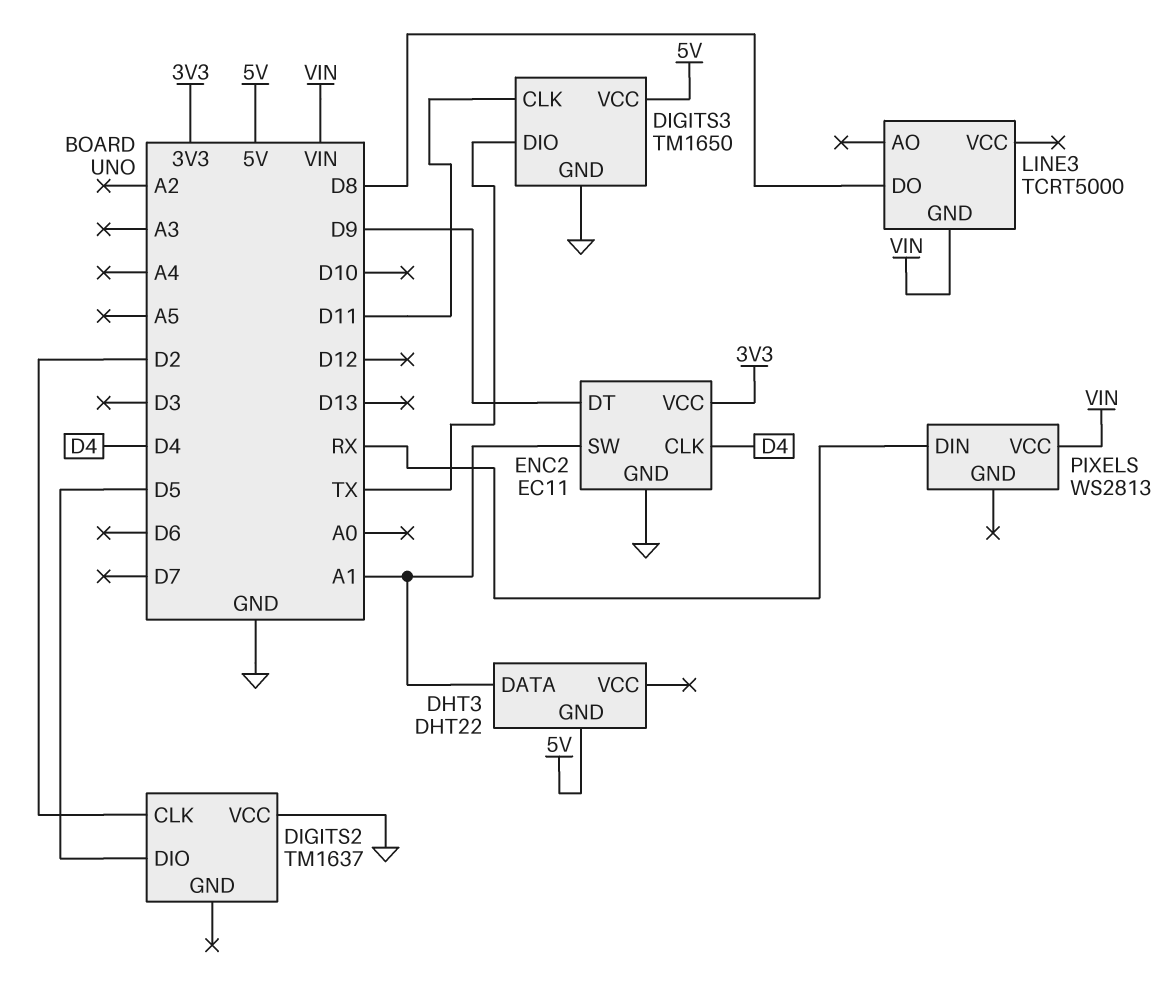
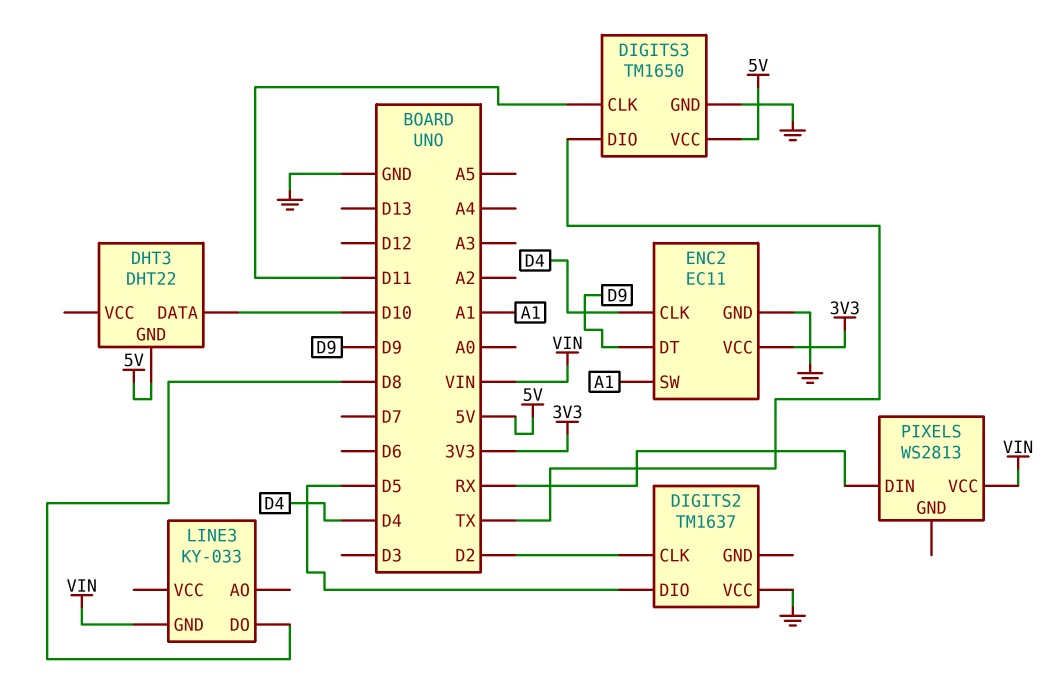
DHT3 pin DATA: A1 -> D10
LINE3: TCRT5000 -> KY-033

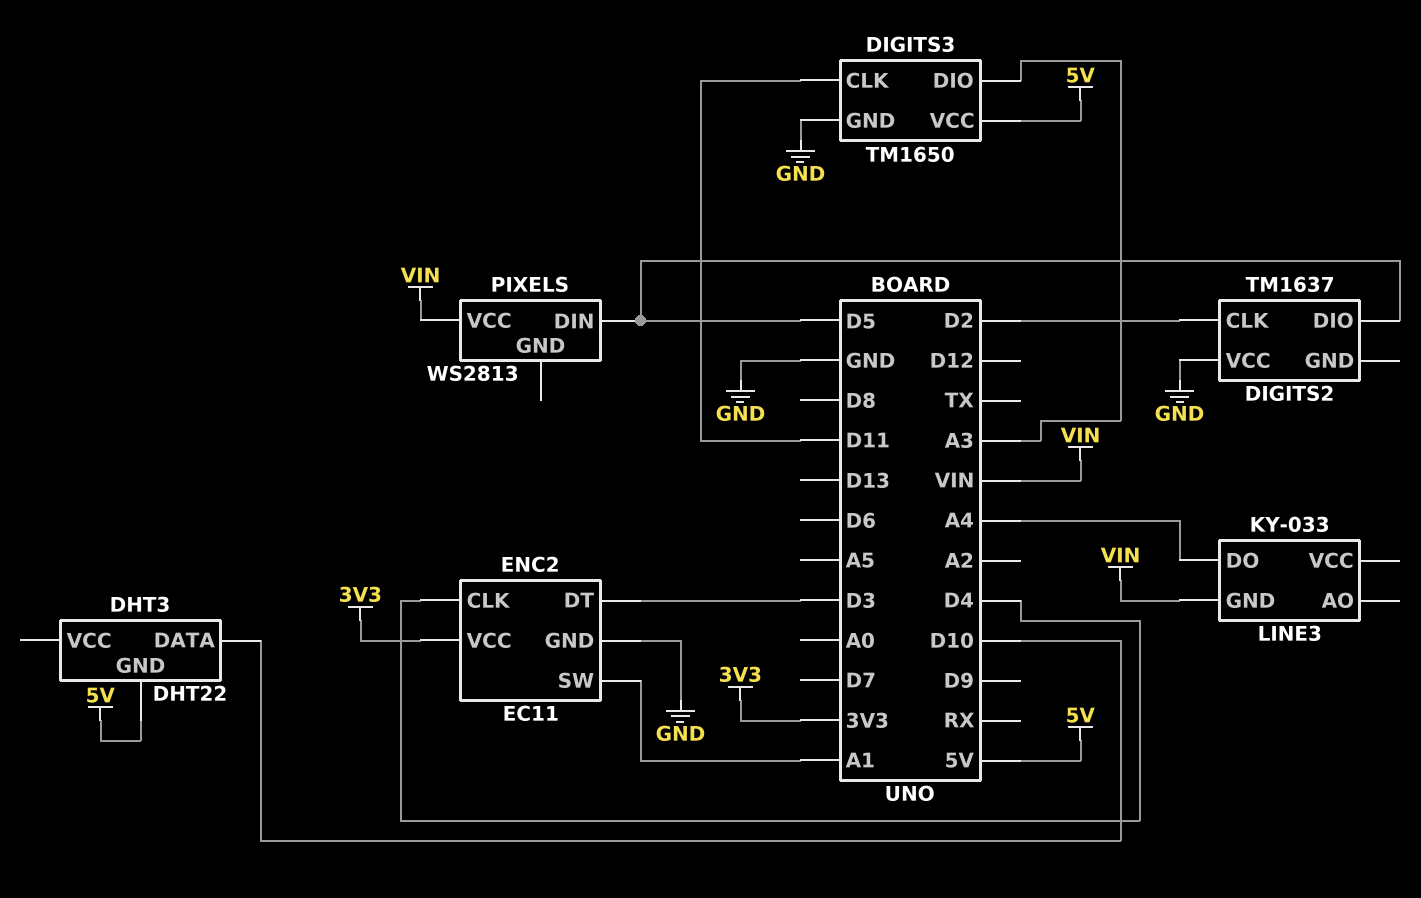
DIGITS3 pin DIO: TX -> A3
ENC2 pin DT: D9 -> D3
LINE3 pin DO: D8 -> A4
PIXELS pin DIN: RX -> D5

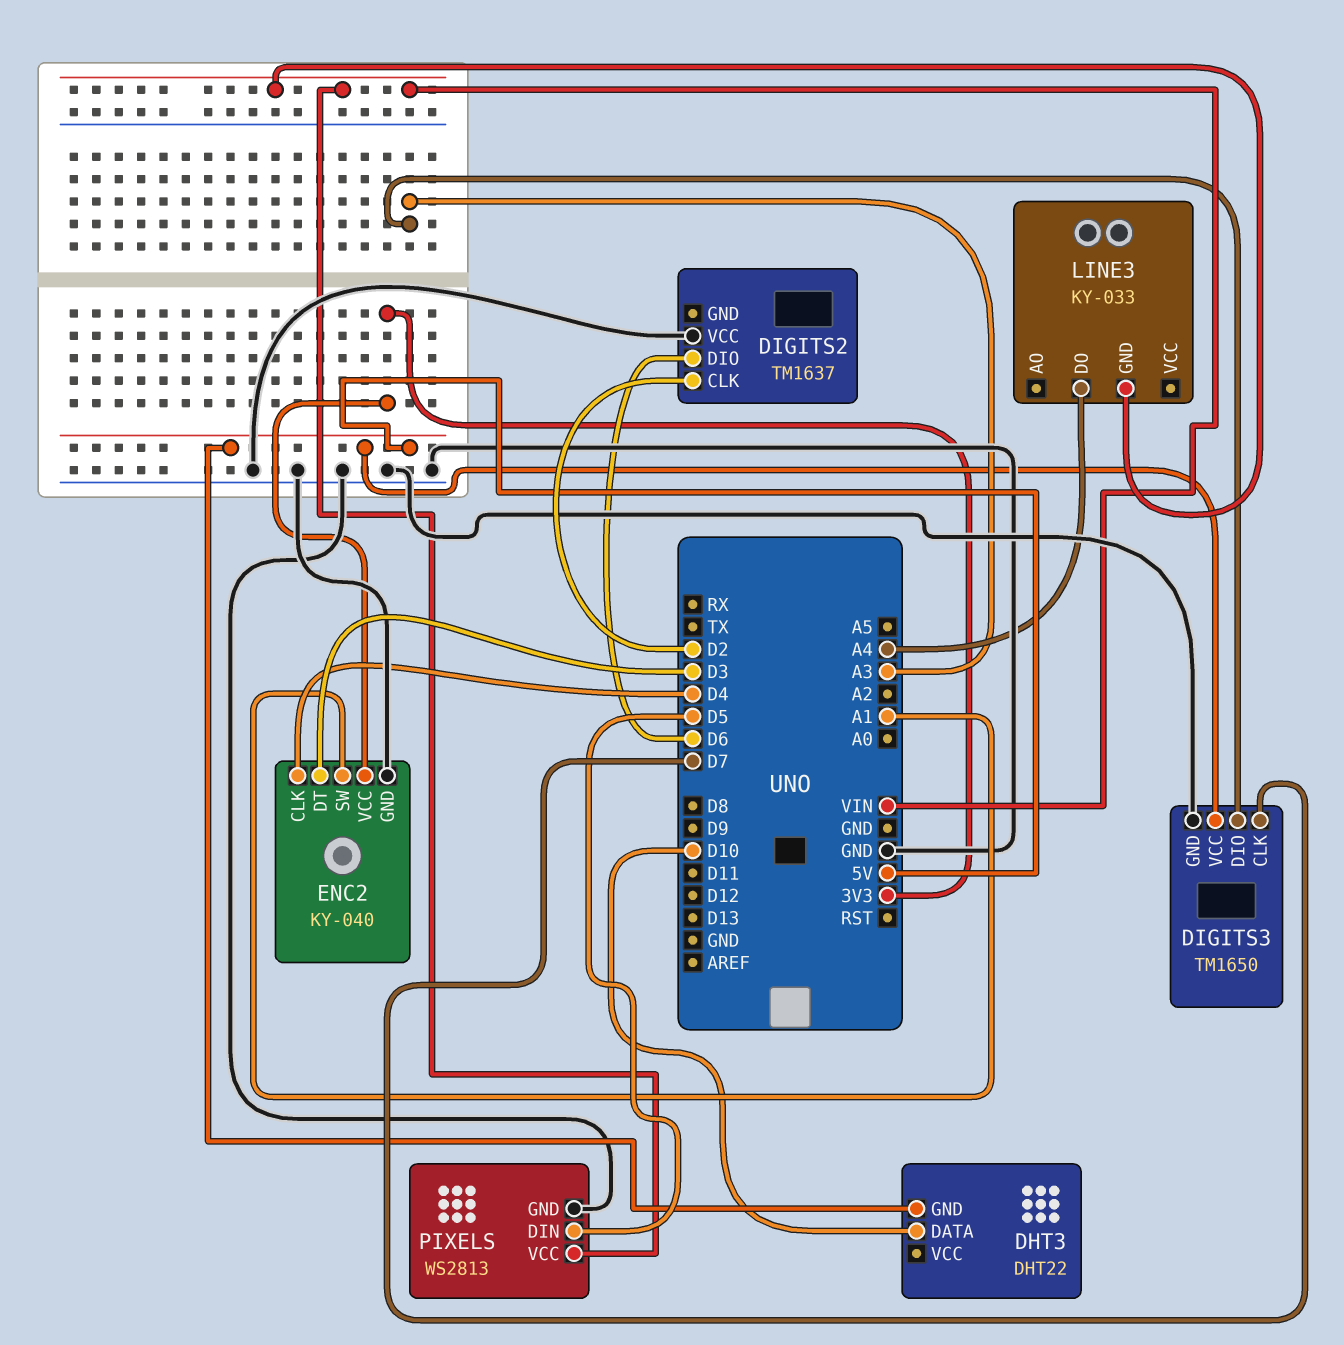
DIGITS2 pin DIO: D5 -> D6
DIGITS3 pin CLK: D11 -> D7
ENC2: EC11 -> KY-040
PIXELS pin GND: none -> GND

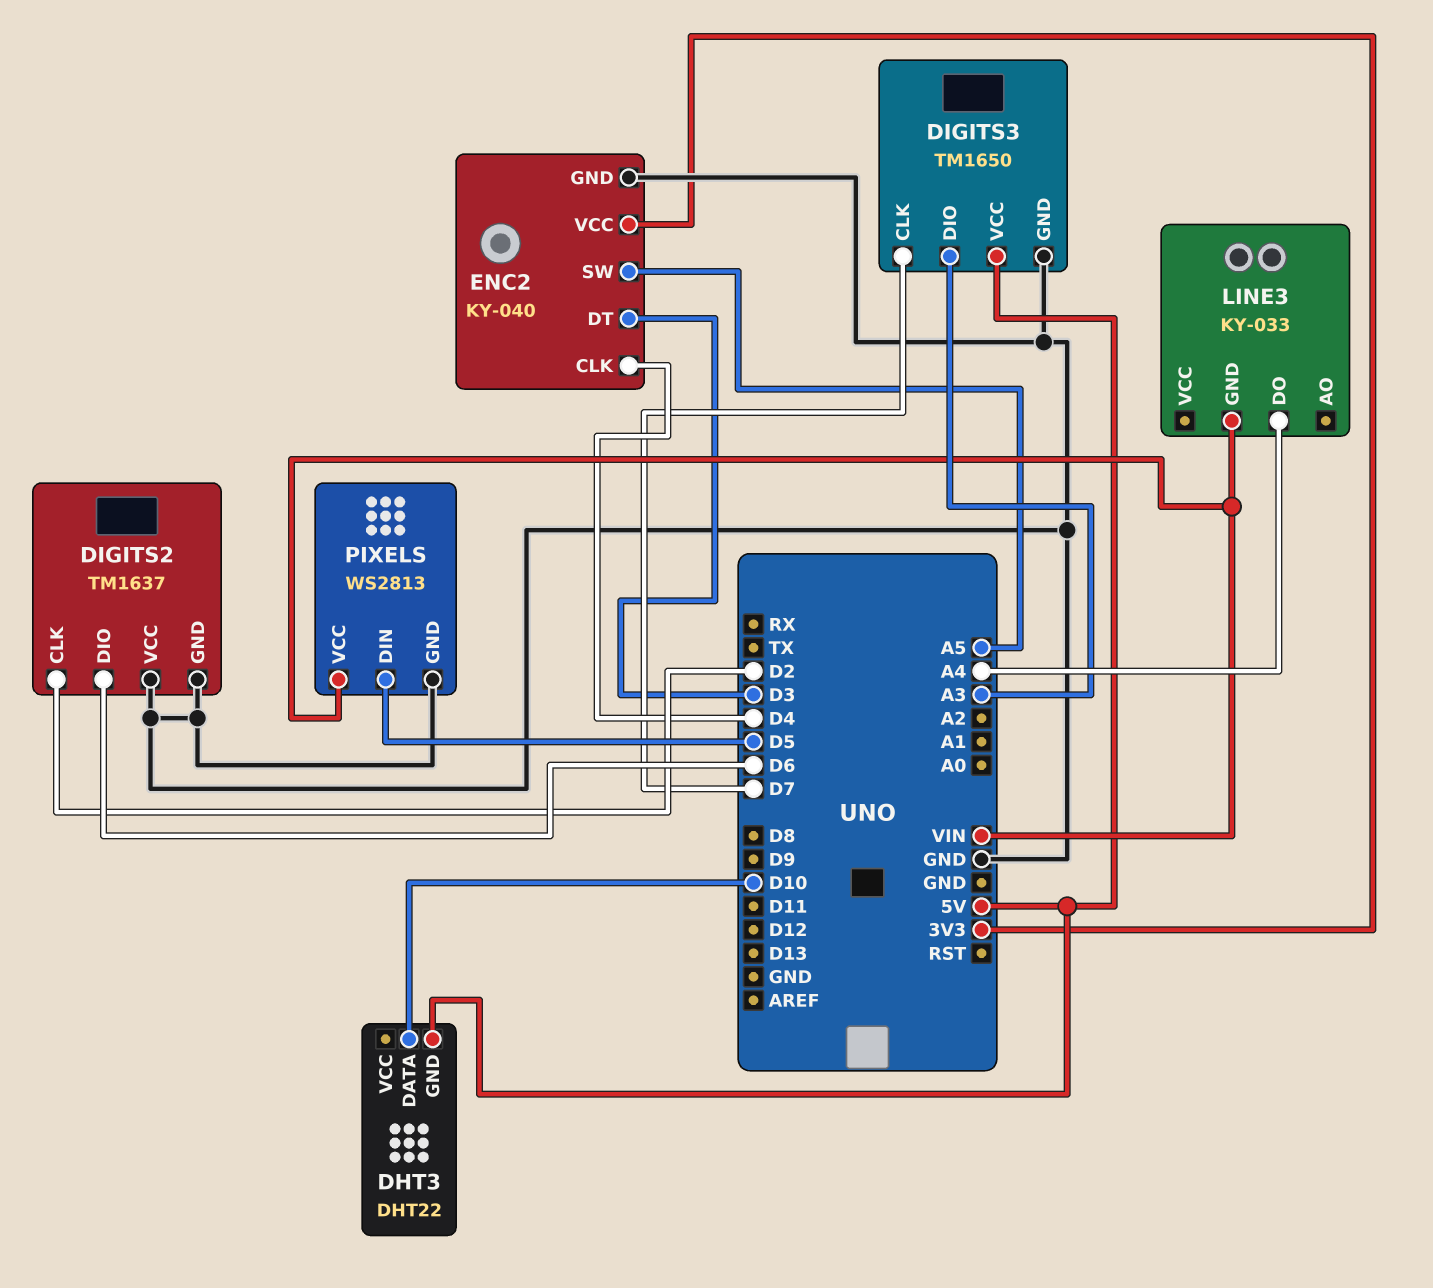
DIGITS2 pin GND: none -> GND
ENC2 pin SW: A1 -> A5

